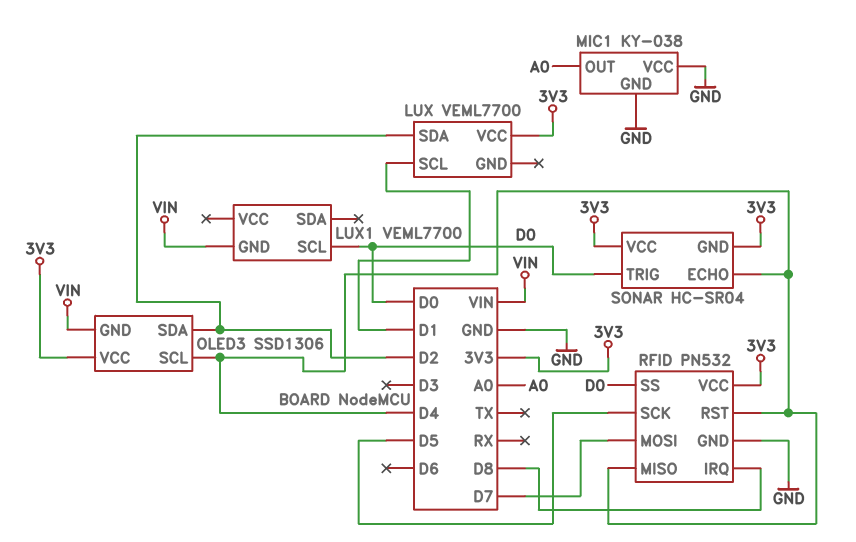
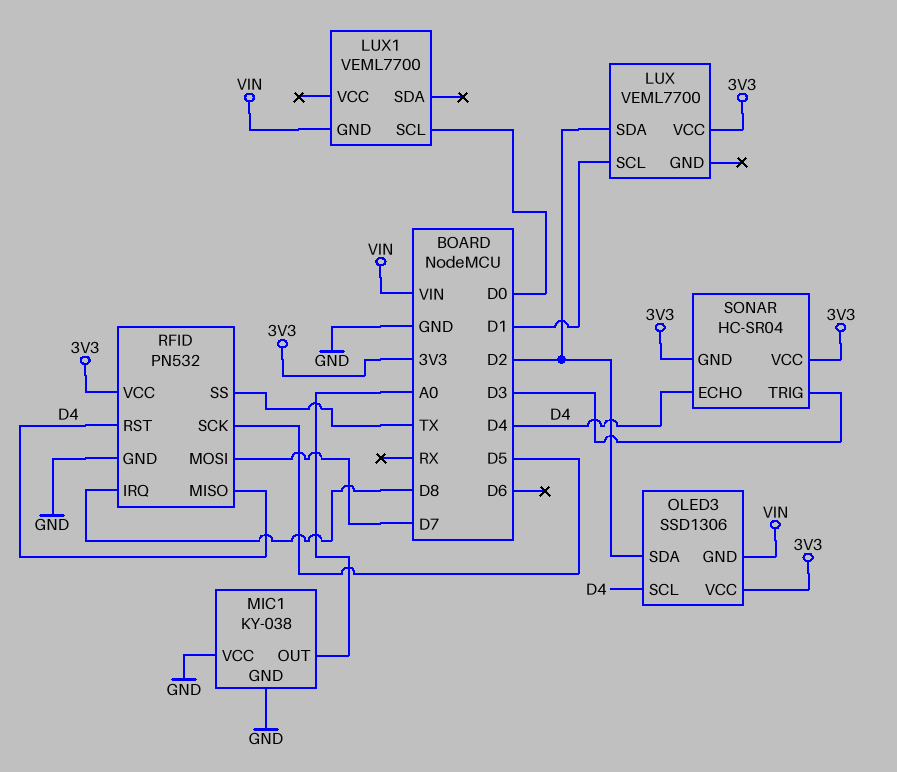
RFID pin SS: D0 -> TX
SONAR pin TRIG: D0 -> D3

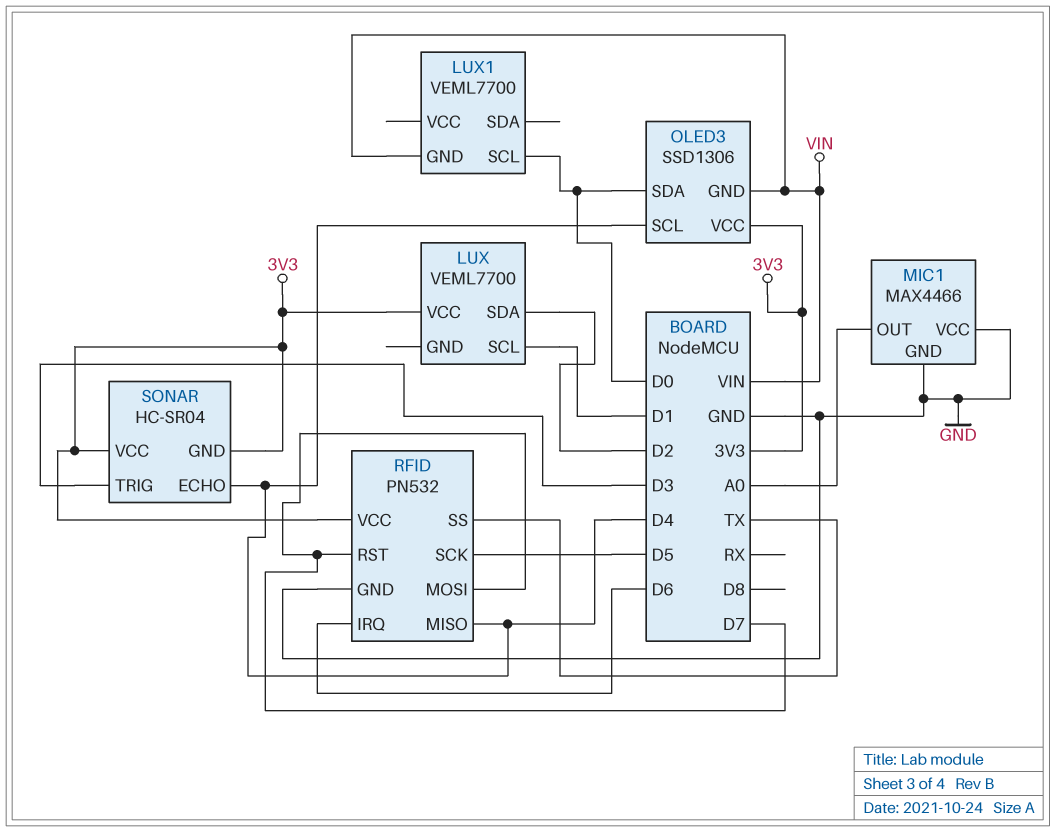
MIC1: KY-038 -> MAX4466
OLED3 pin SDA: D2 -> D0
RFID pin IRQ: D8 -> D6
RFID pin RST: D4 -> D7

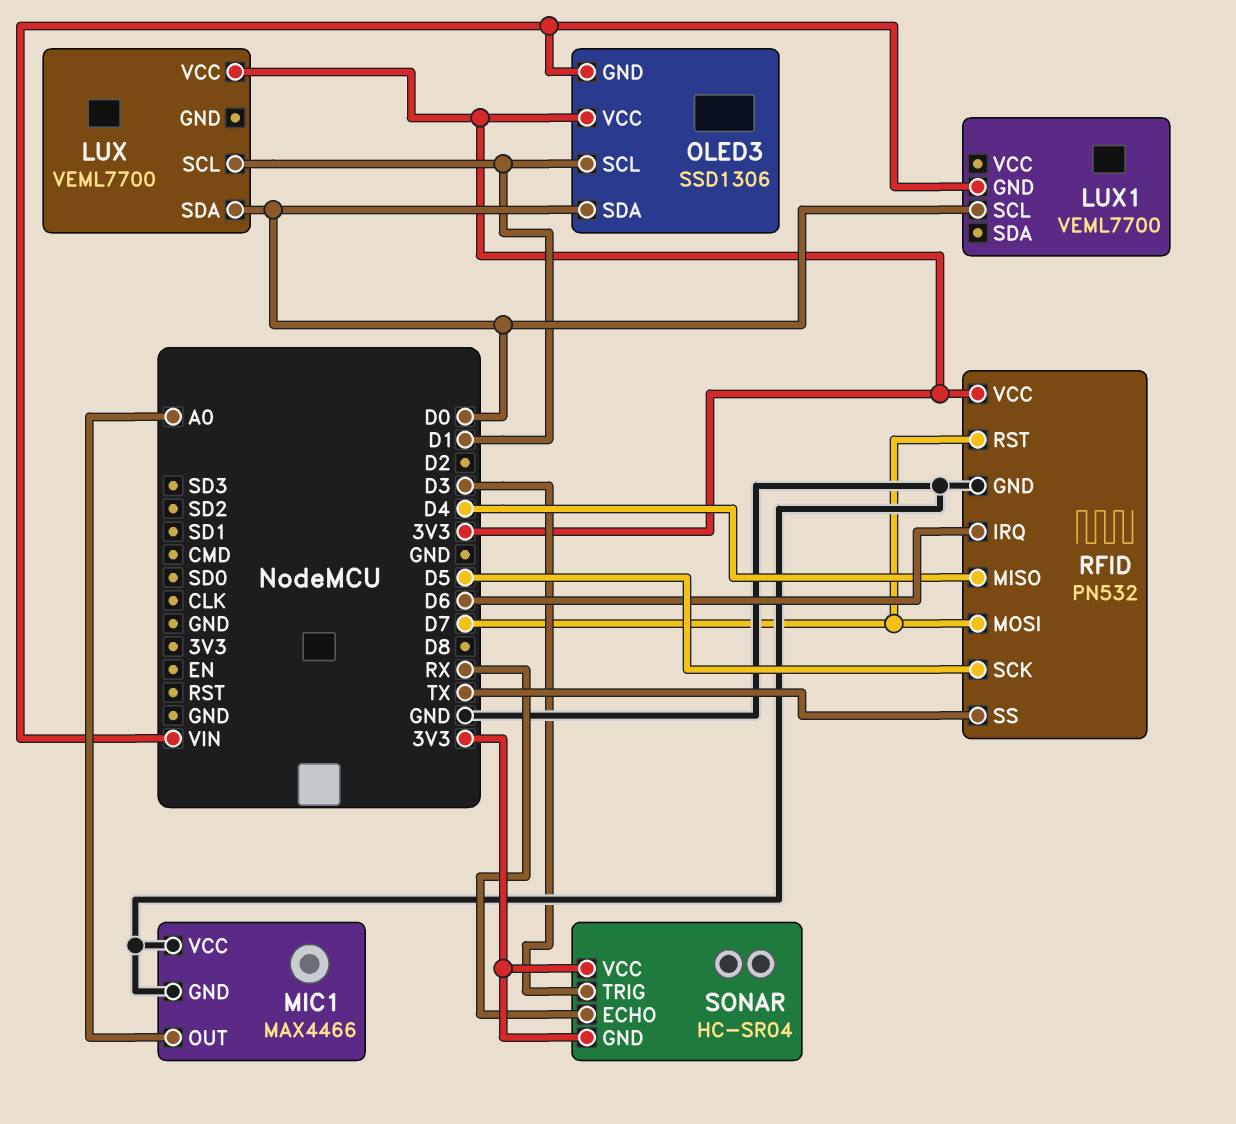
LUX pin SDA: D2 -> D0
OLED3 pin SCL: D4 -> D1
SONAR pin ECHO: D4 -> RX

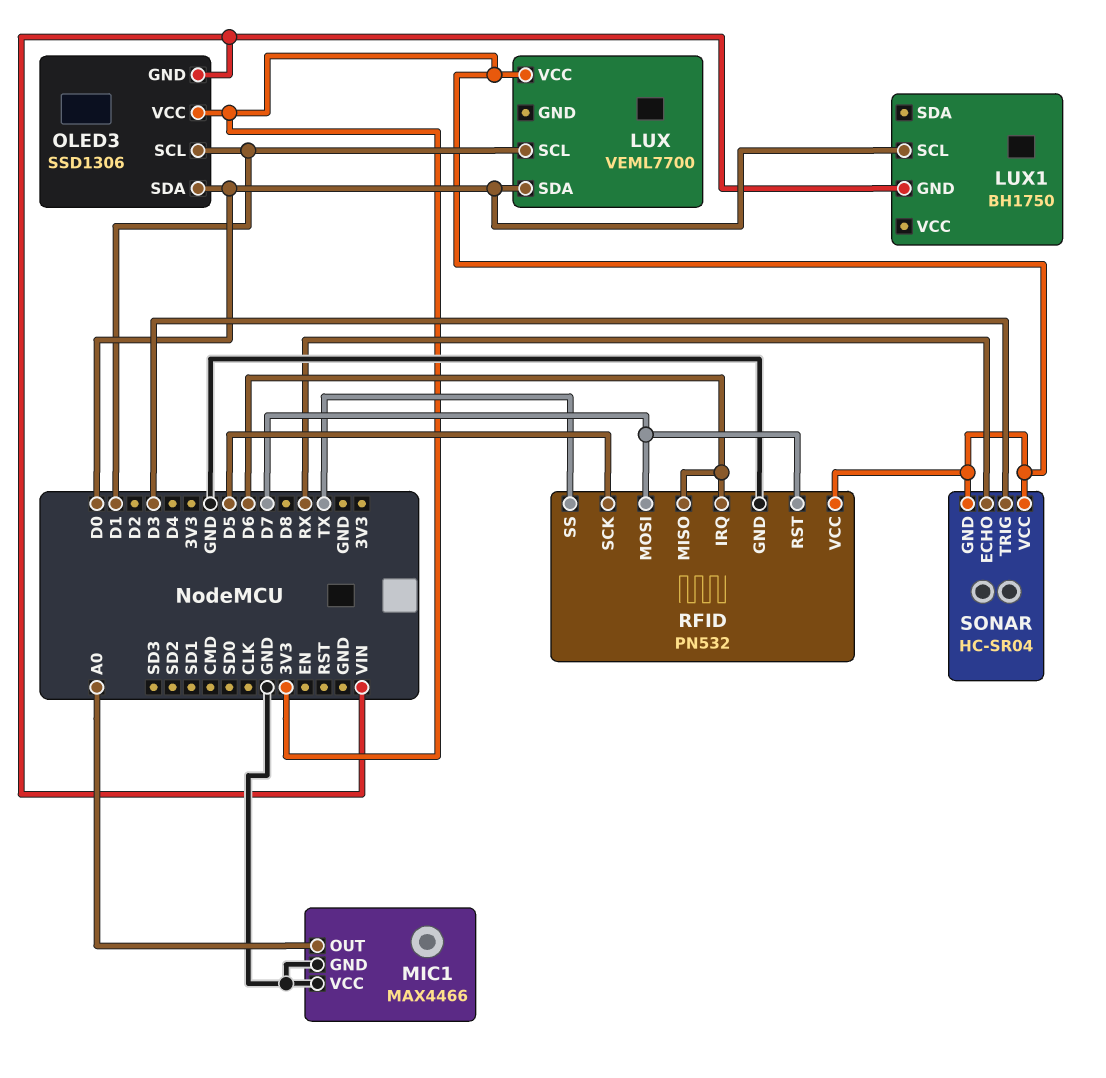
LUX1: VEML7700 -> BH1750
RFID pin MISO: D4 -> D6

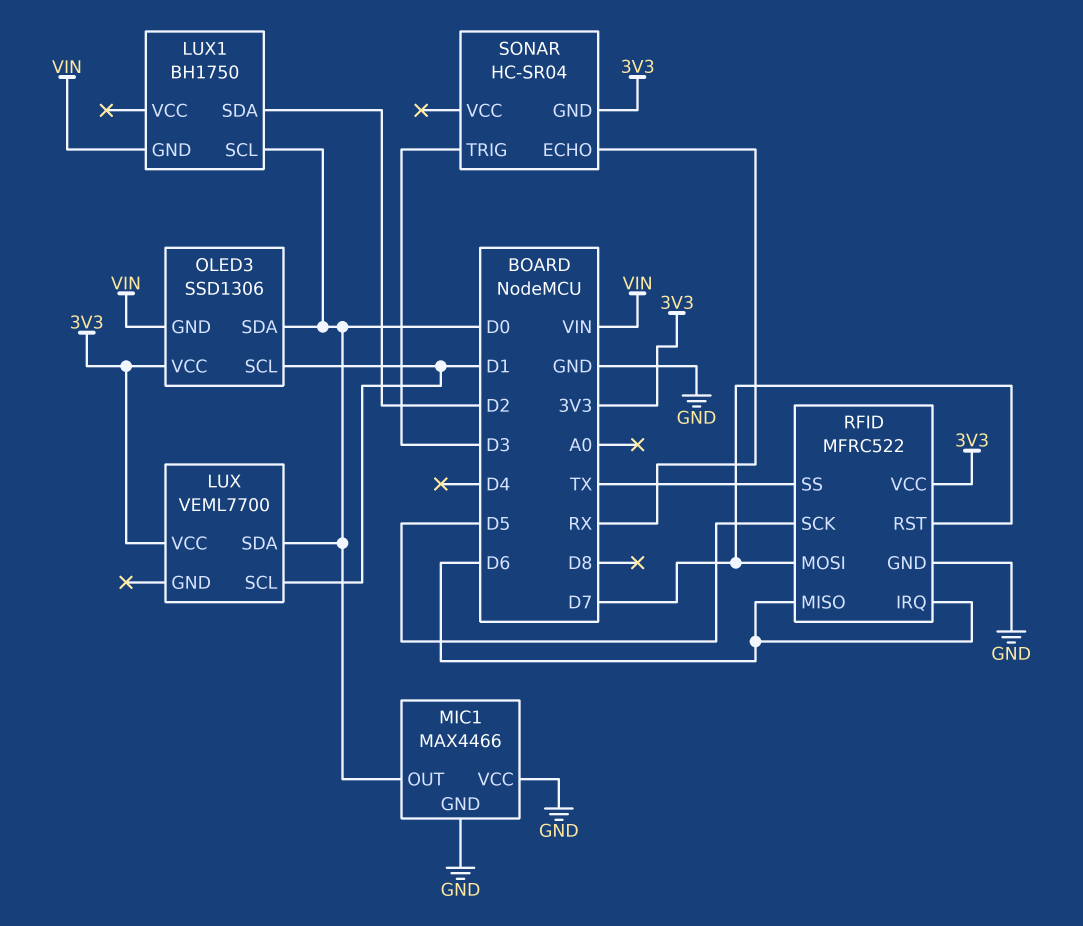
LUX1 pin SDA: none -> D2
MIC1 pin OUT: A0 -> D0
RFID: PN532 -> MFRC522
SONAR pin VCC: 3V3 -> none

